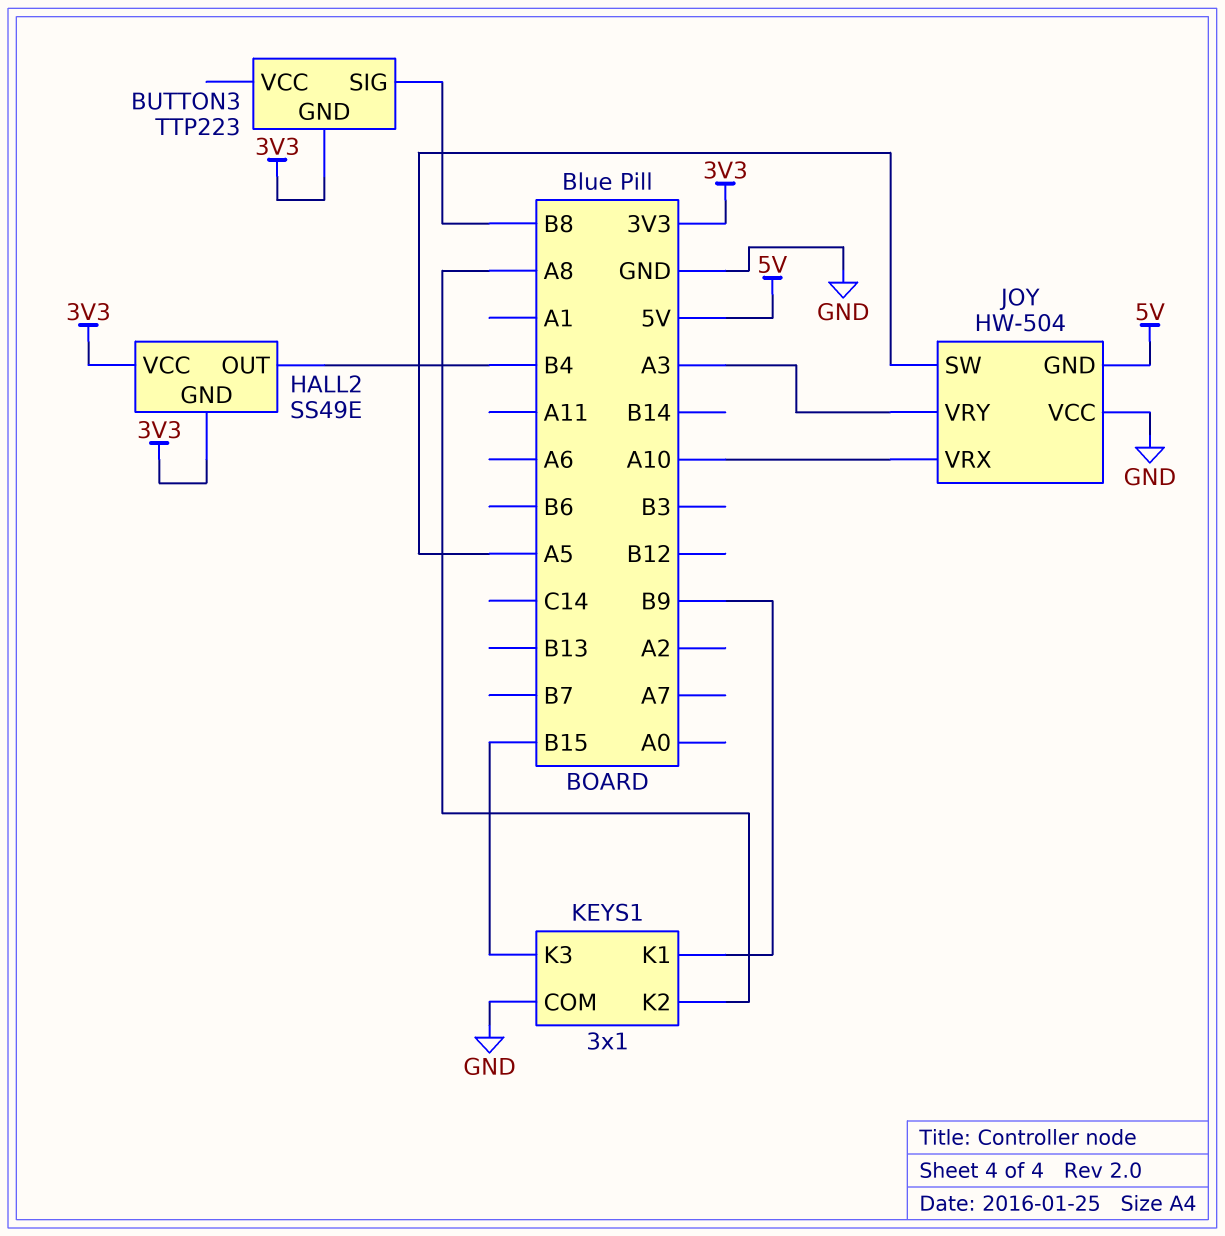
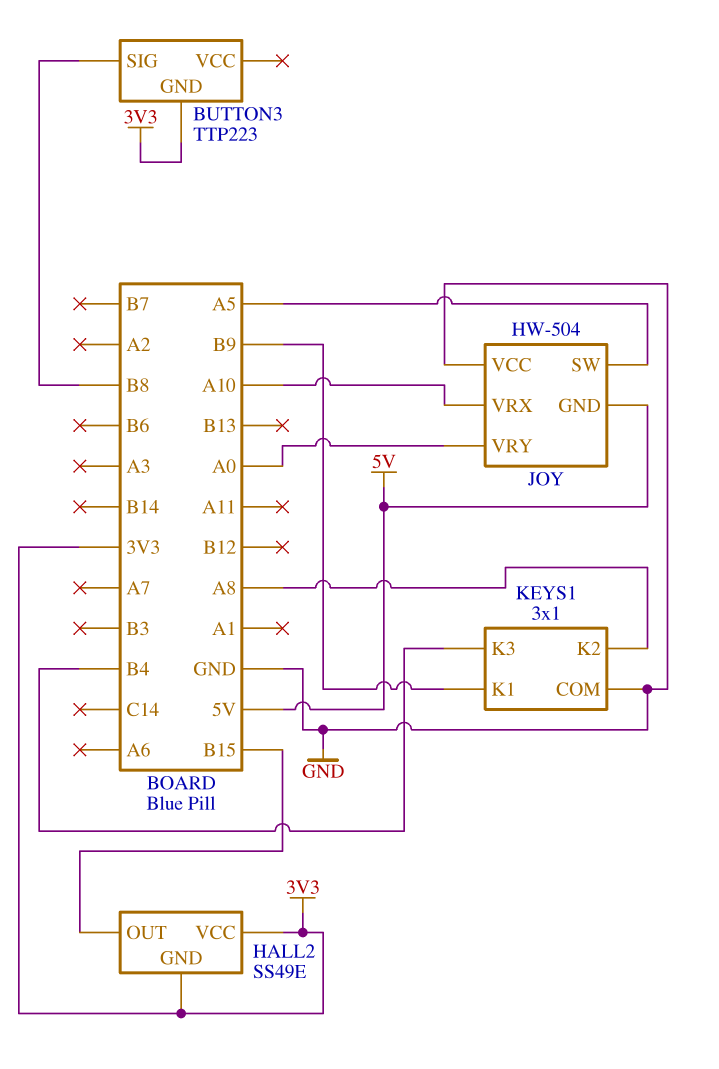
HALL2 pin OUT: B4 -> B15
JOY pin VRY: A3 -> A0
KEYS1 pin K3: B15 -> B4

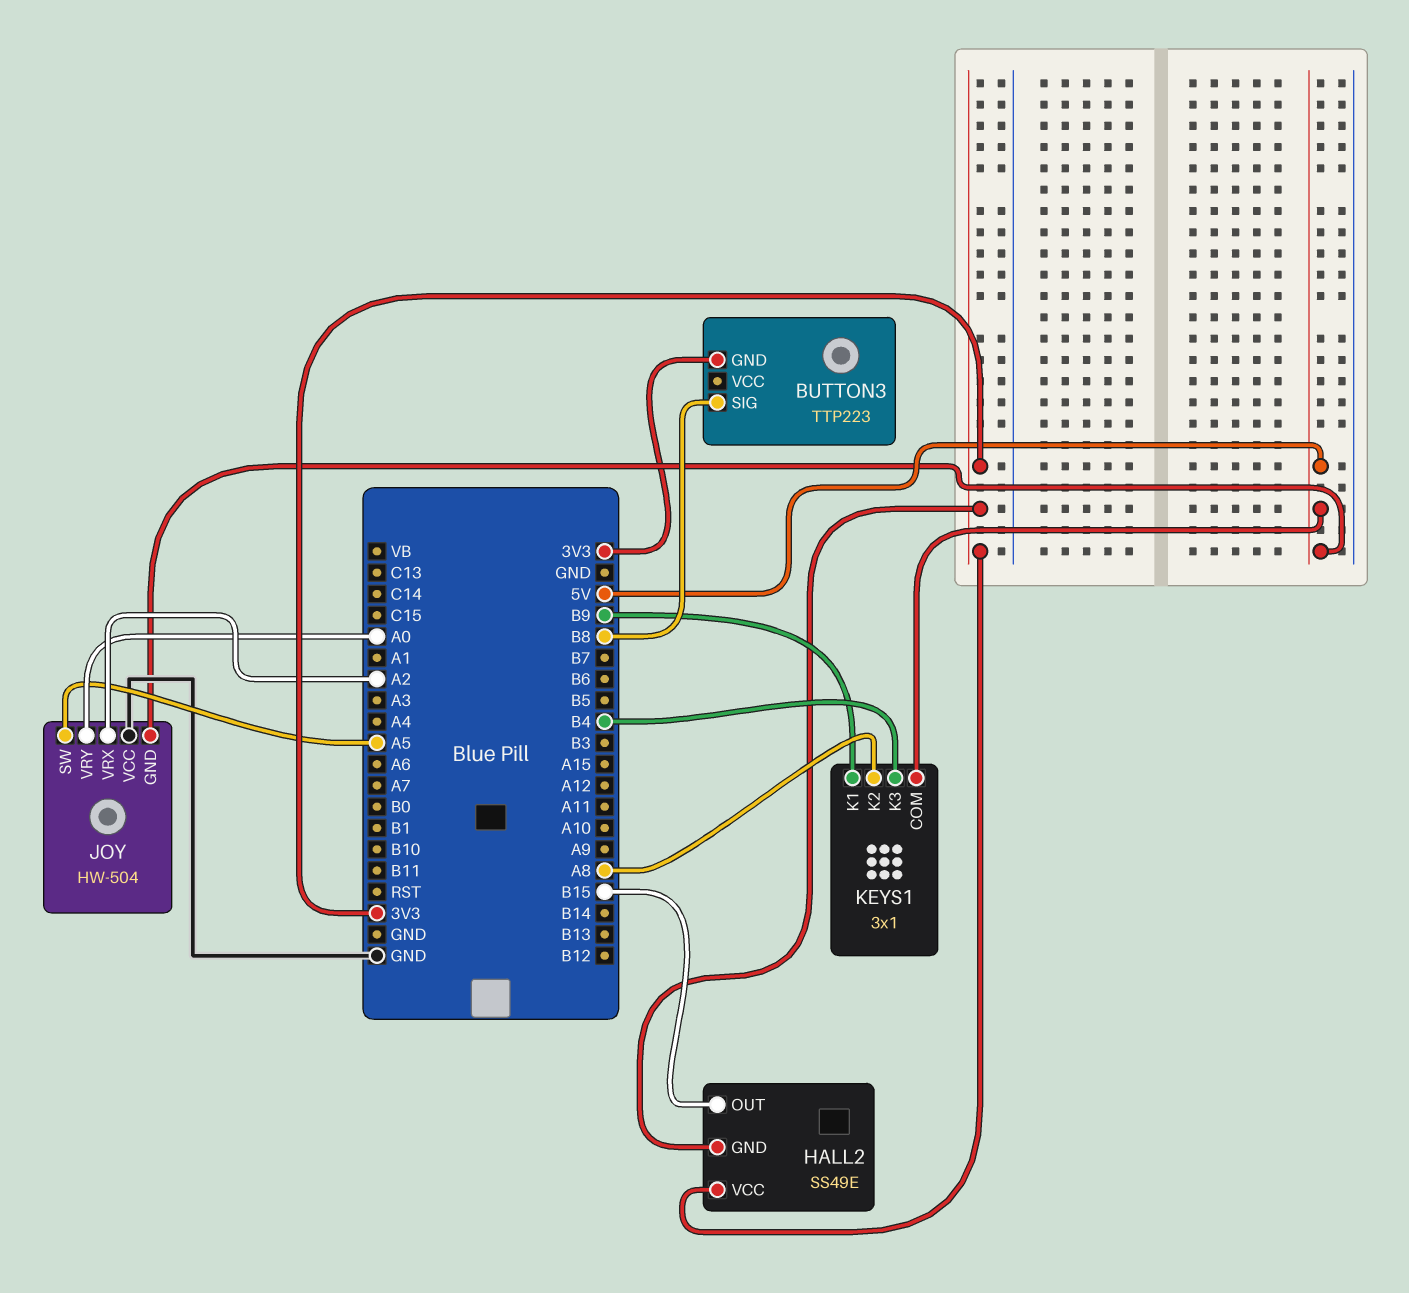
JOY pin VRX: A10 -> A2
KEYS1 pin COM: GND -> 5V

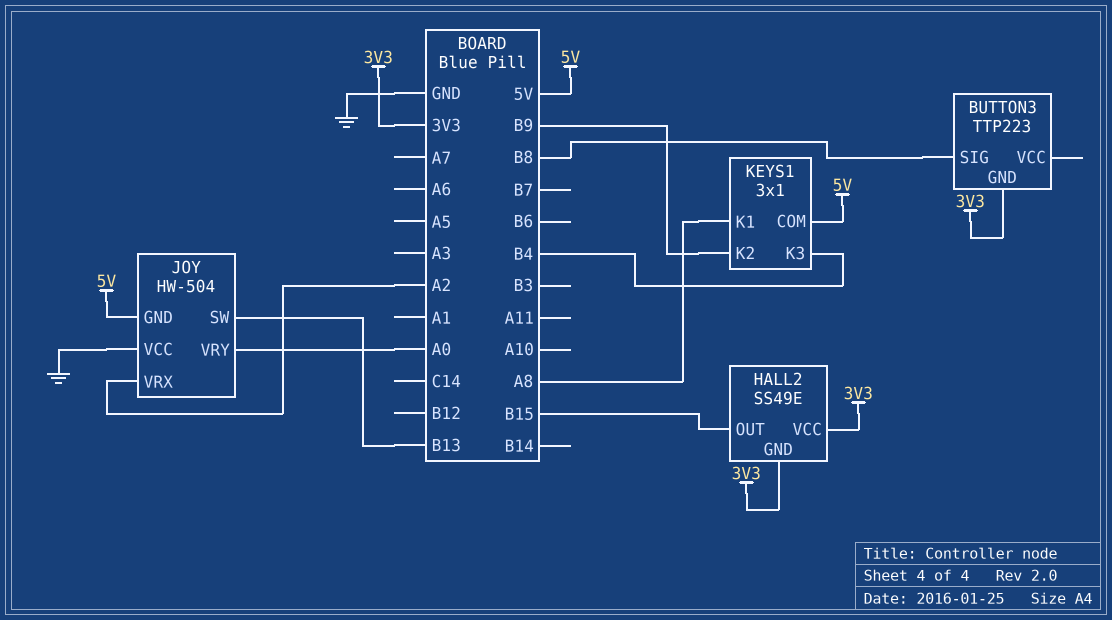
JOY pin SW: A5 -> B13
KEYS1 pin K1: B9 -> A8
KEYS1 pin K2: A8 -> B9

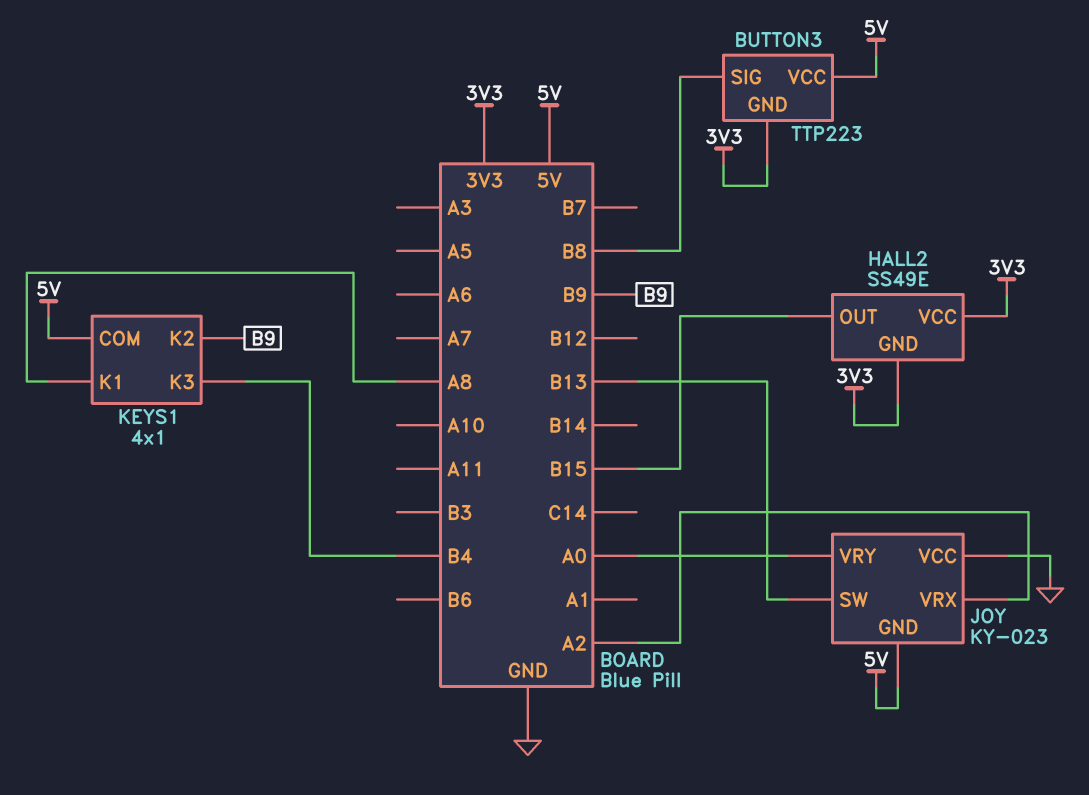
BUTTON3 pin VCC: none -> 5V
JOY: HW-504 -> KY-023
KEYS1: 3x1 -> 4x1

